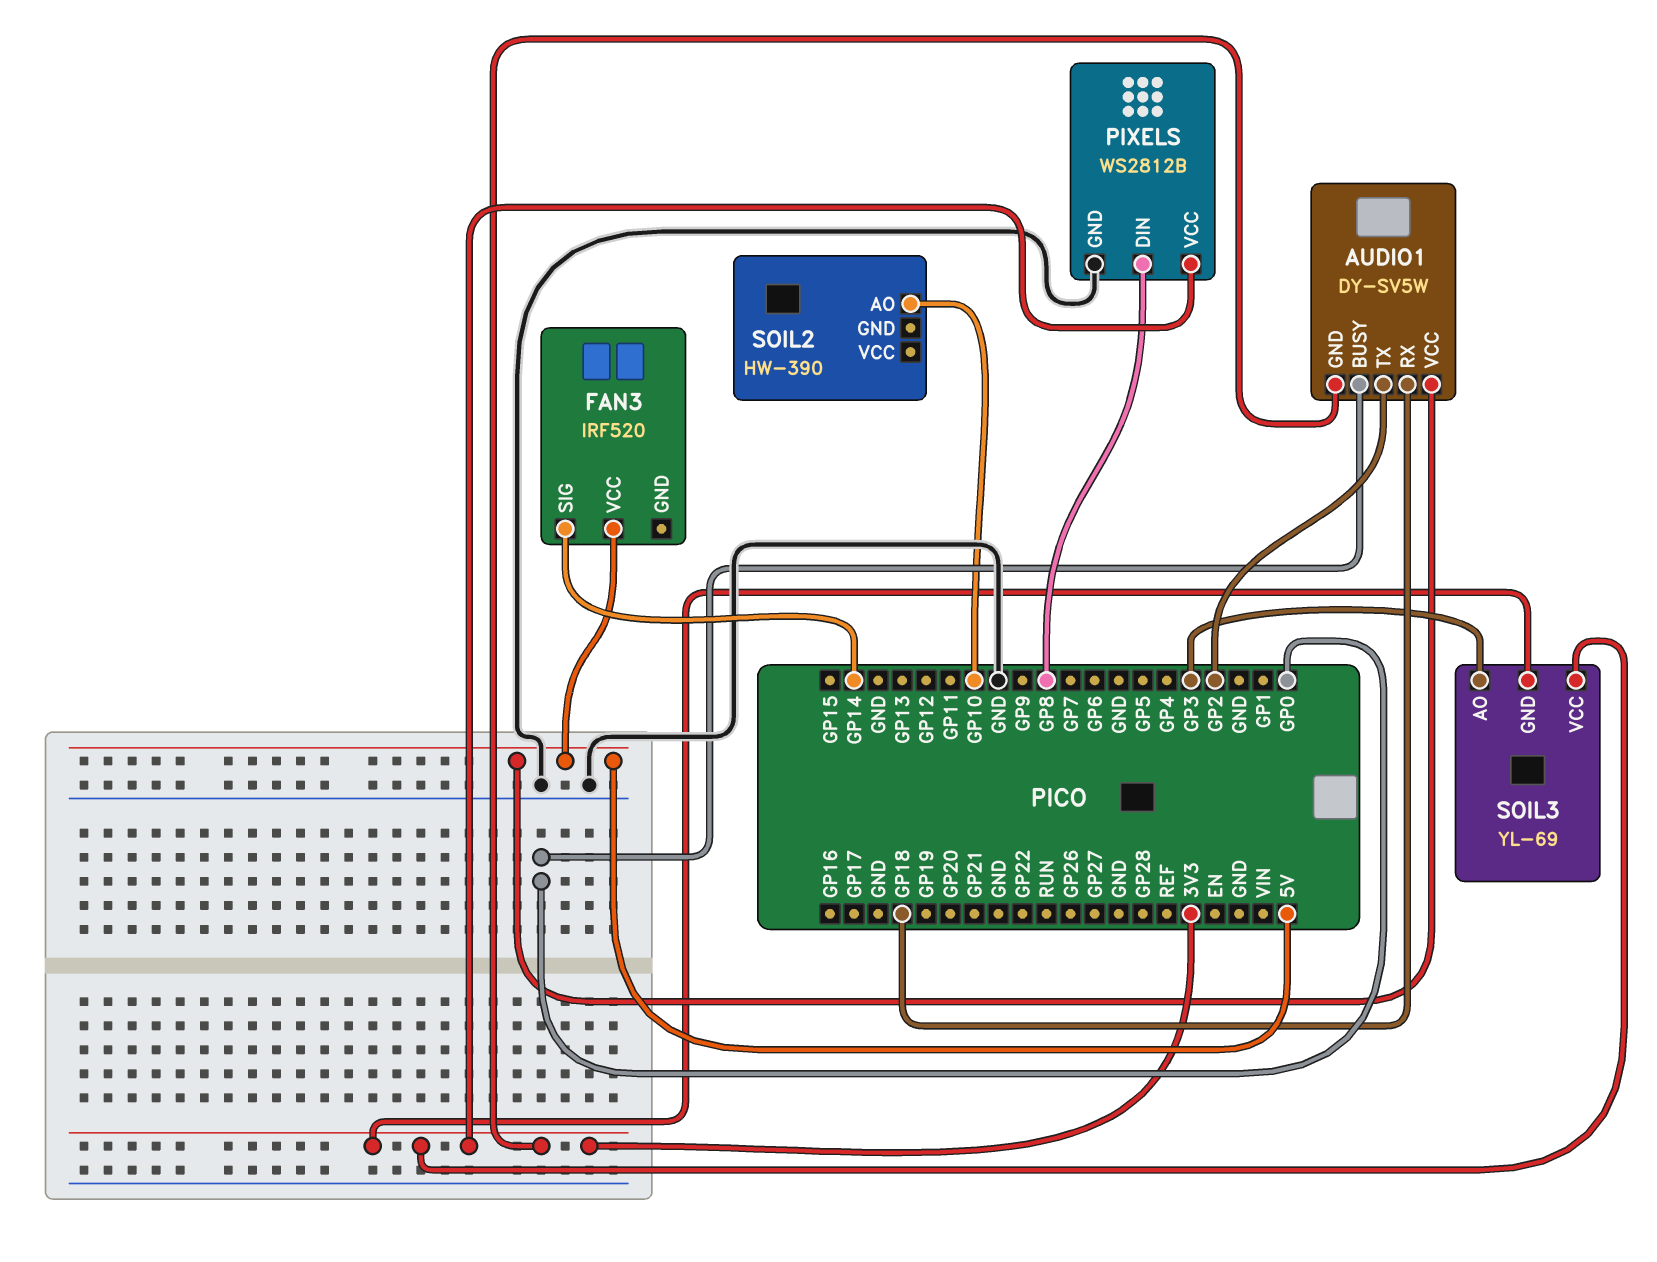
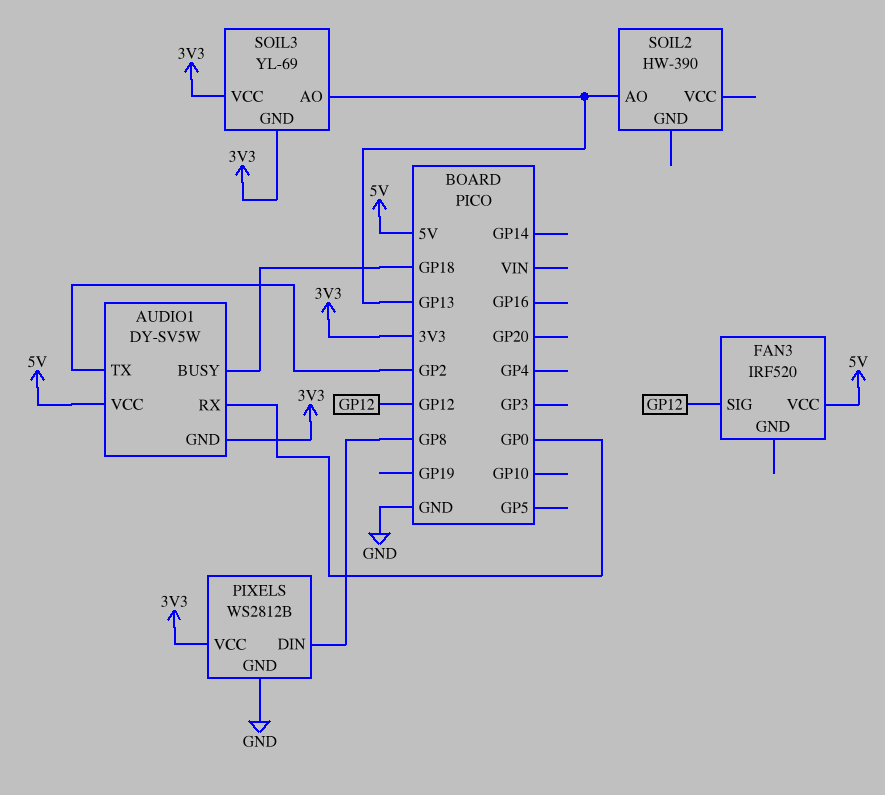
AUDIO1 pin BUSY: GP0 -> GP18
AUDIO1 pin RX: GP18 -> GP0
FAN3 pin SIG: GP14 -> GP12
SOIL2 pin AO: GP10 -> GP13
SOIL3 pin AO: GP3 -> GP13

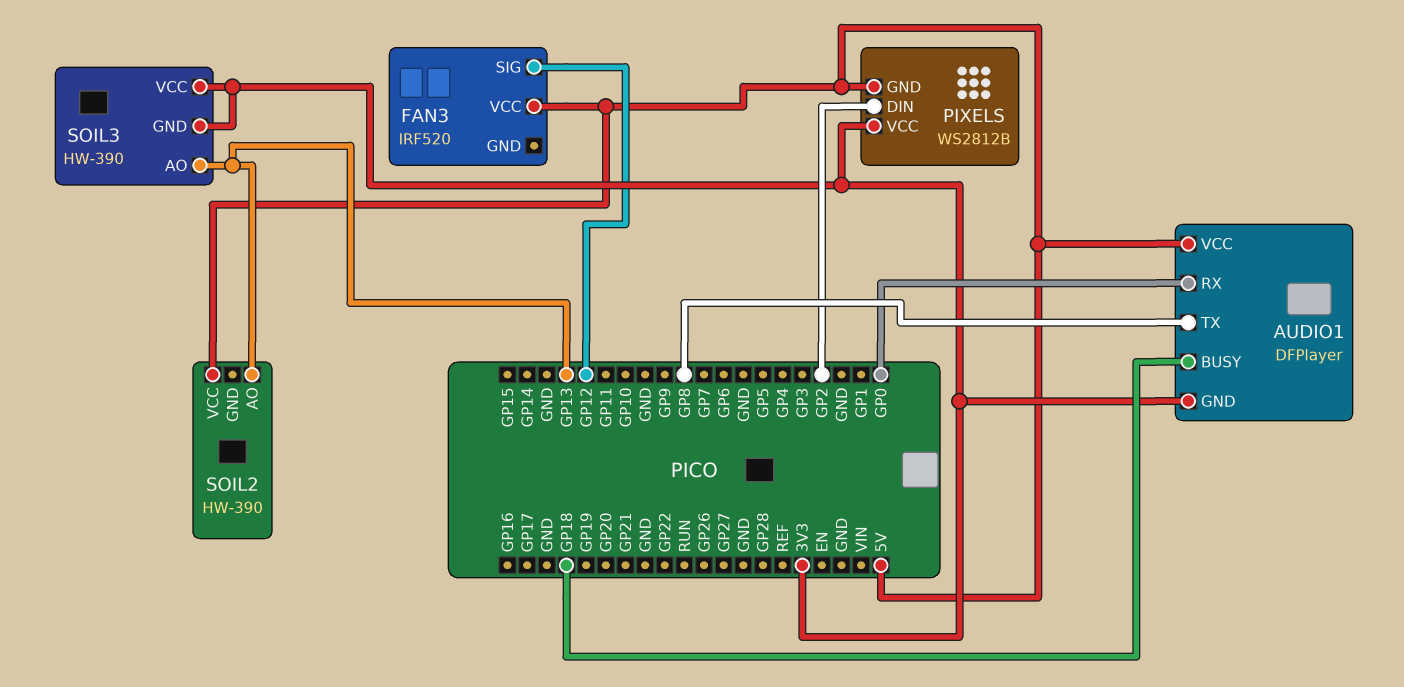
AUDIO1: DY-SV5W -> DFPlayer
AUDIO1 pin TX: GP2 -> GP8
PIXELS pin DIN: GP8 -> GP2
PIXELS pin GND: GND -> 5V
SOIL2 pin VCC: none -> 5V
SOIL3: YL-69 -> HW-390

